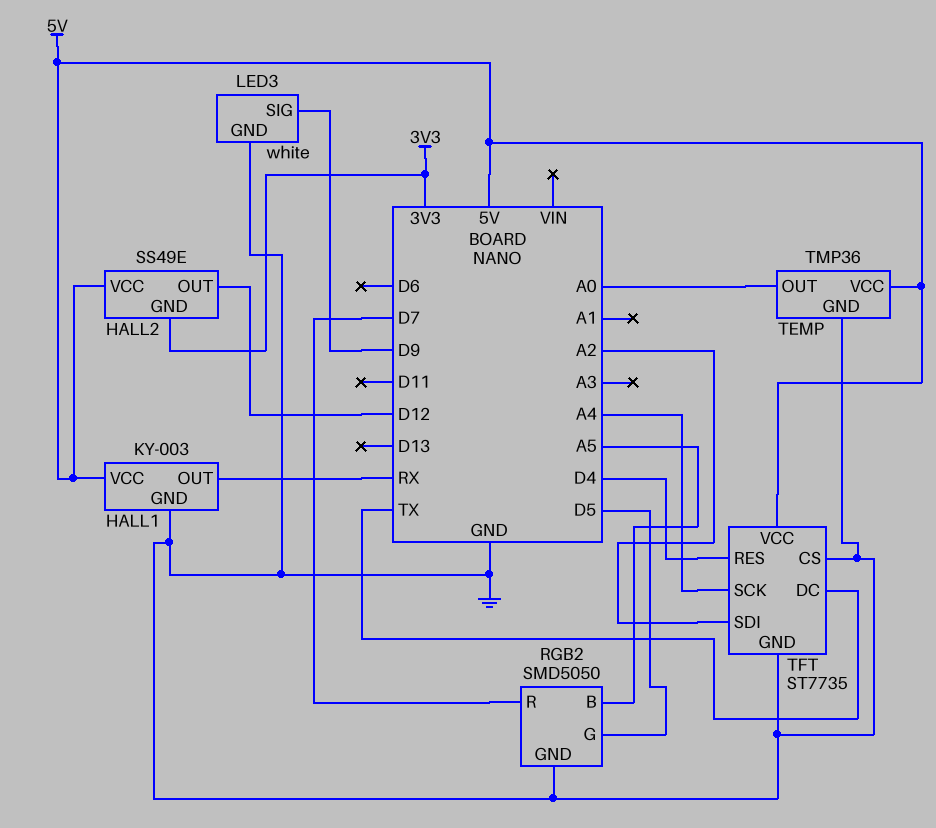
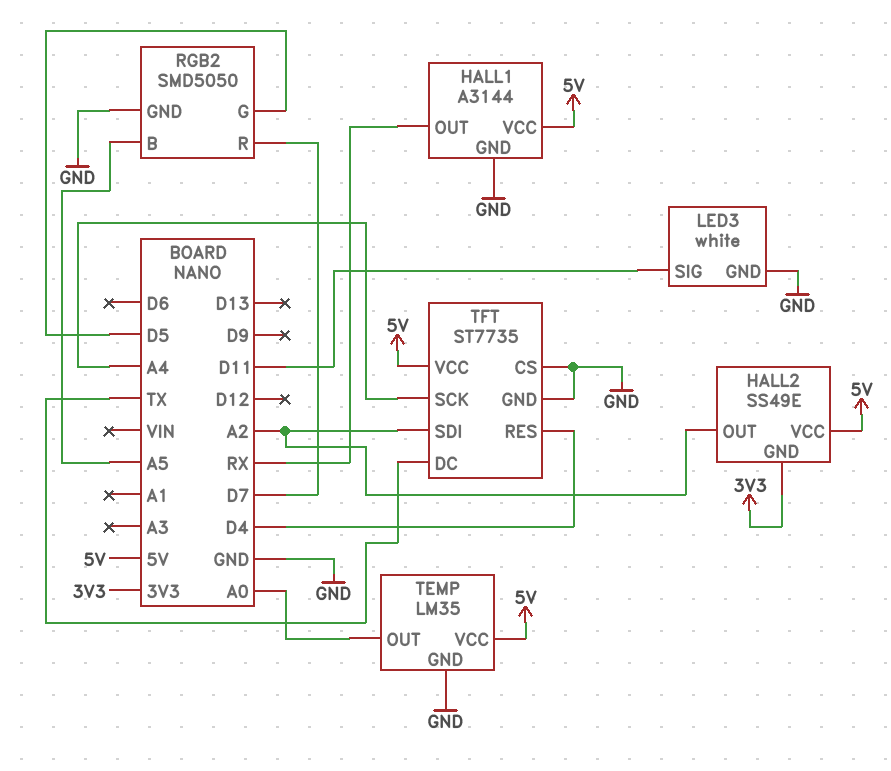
HALL1: KY-003 -> A3144
HALL2 pin OUT: D12 -> A2
LED3 pin SIG: D9 -> D11
TEMP: TMP36 -> LM35

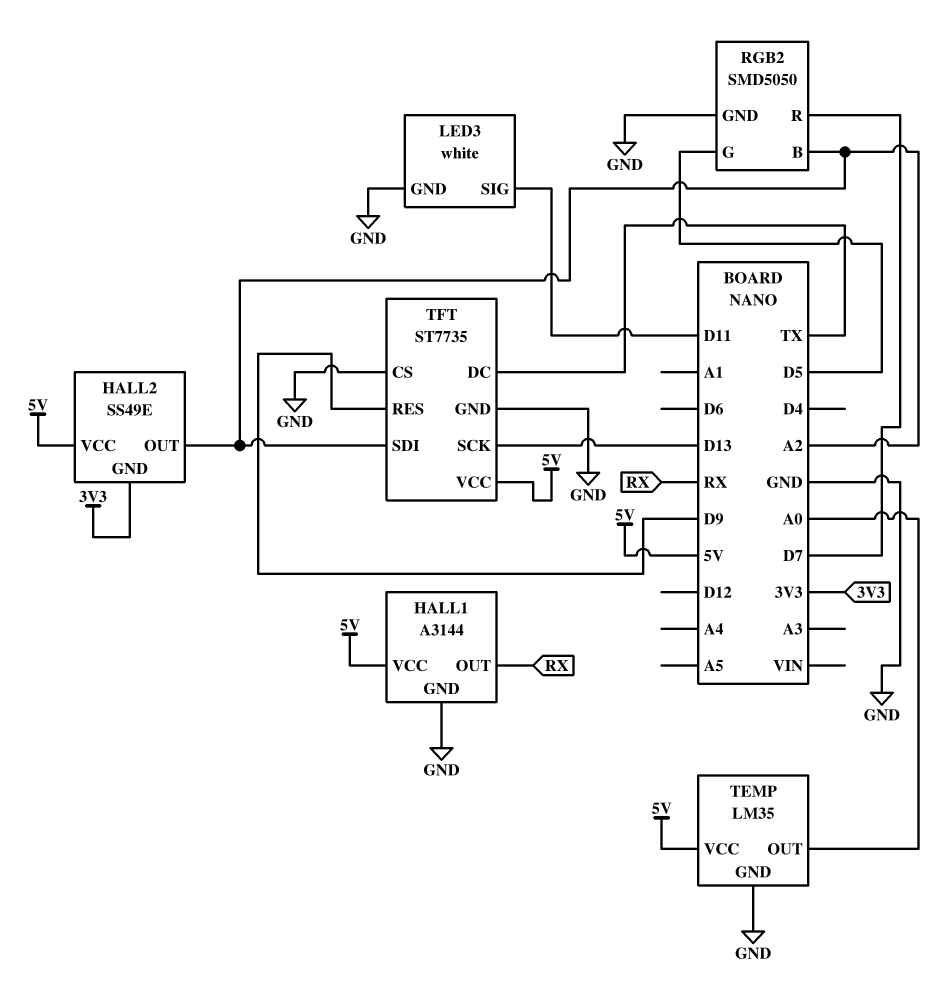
RGB2 pin B: A5 -> A2
TFT pin RES: D4 -> D9
TFT pin SCK: A4 -> D13

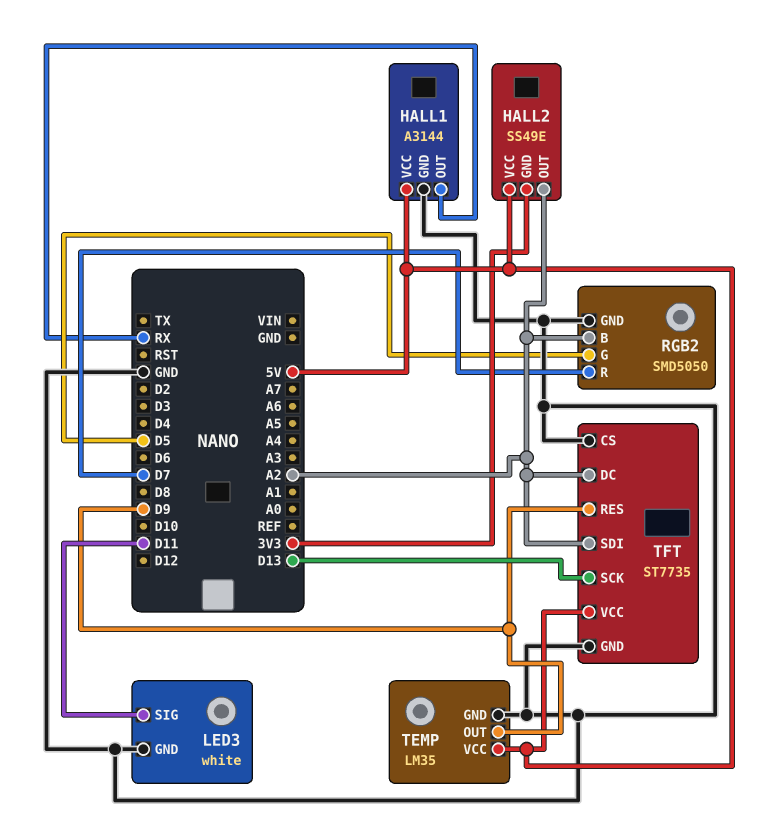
TEMP pin OUT: A0 -> D9
TFT pin DC: TX -> A2

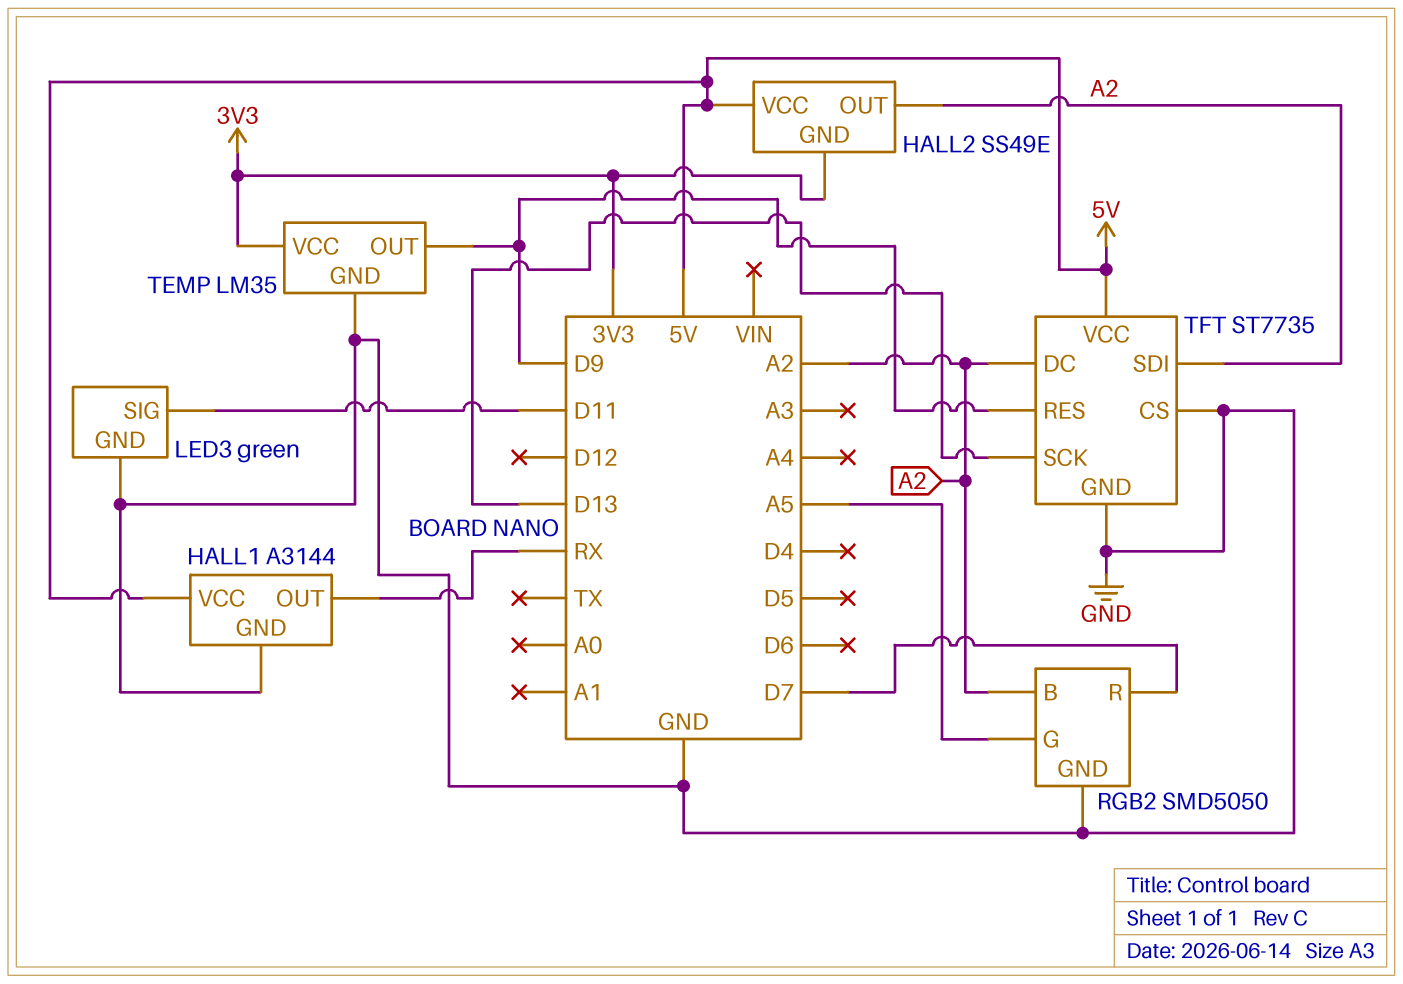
LED3: white -> green
RGB2 pin G: D5 -> A5
TEMP pin VCC: 5V -> 3V3

